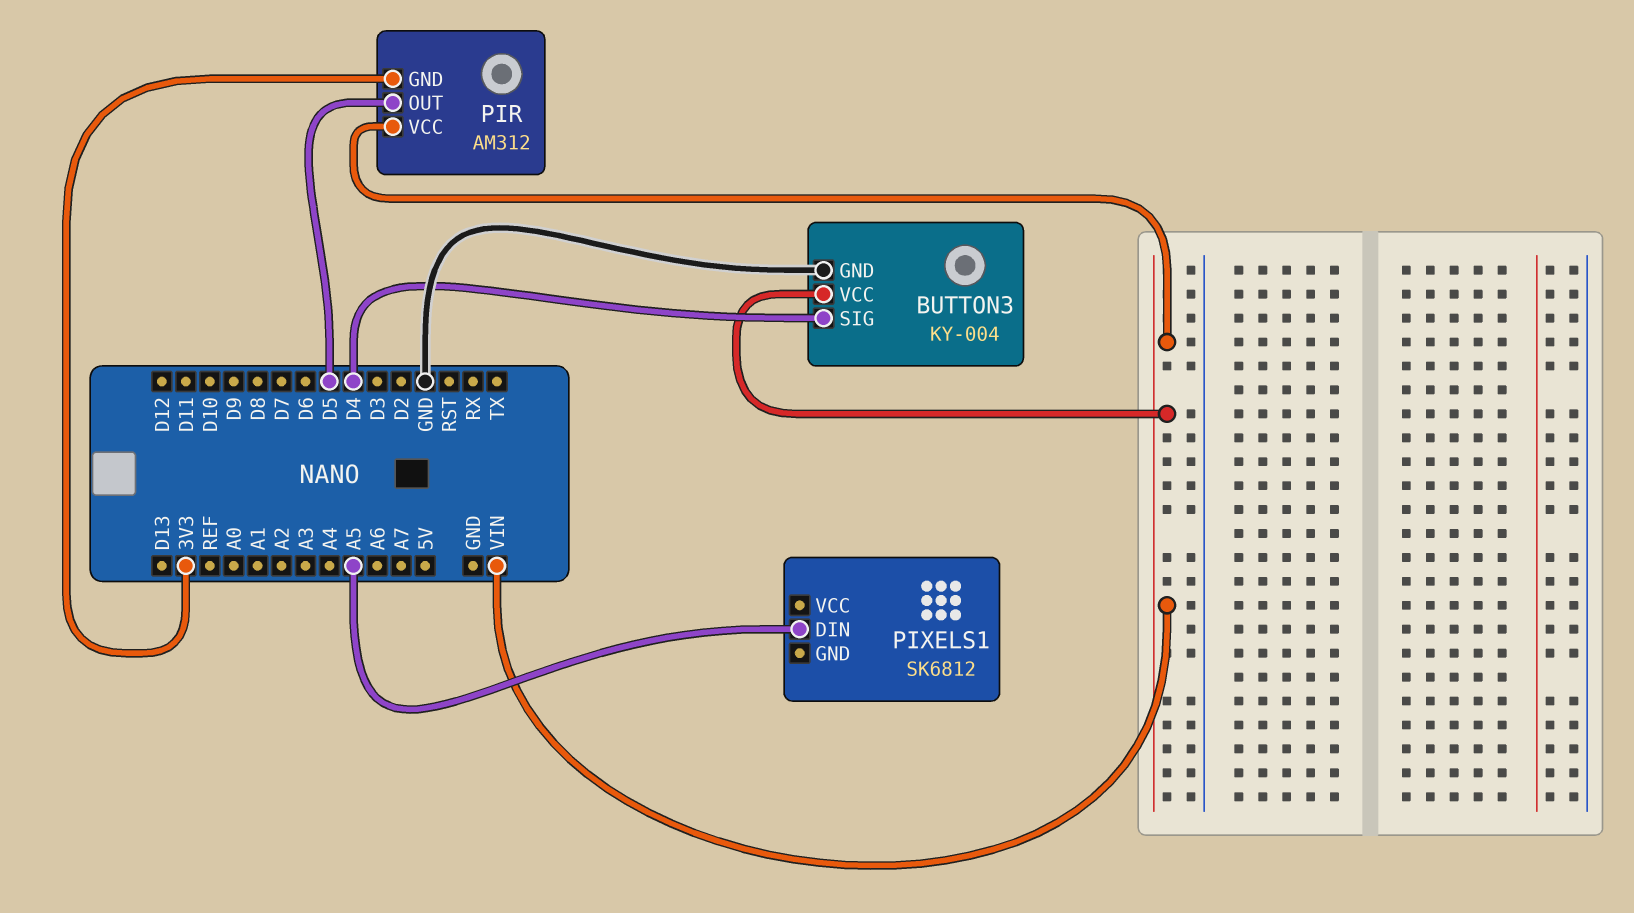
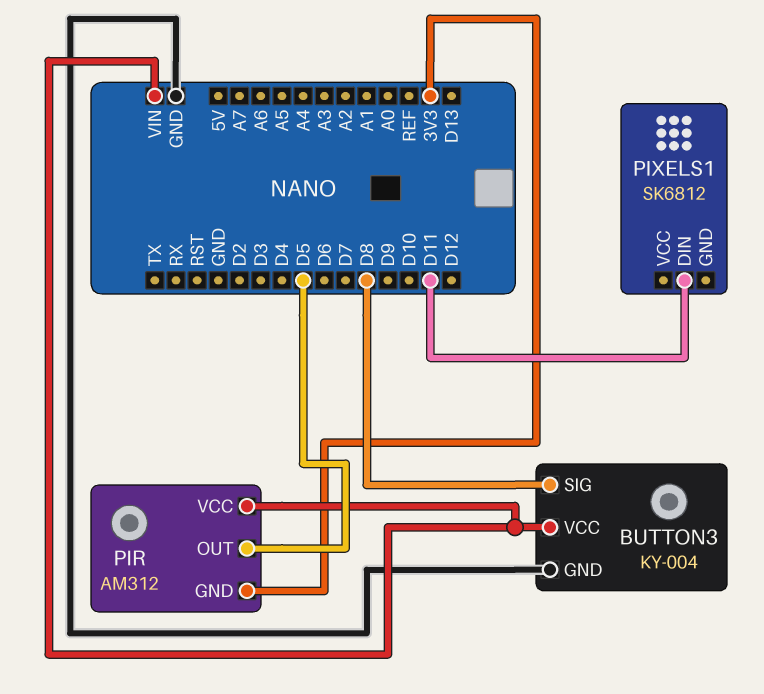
BUTTON3 pin SIG: D4 -> D8
PIXELS1 pin DIN: A5 -> D11

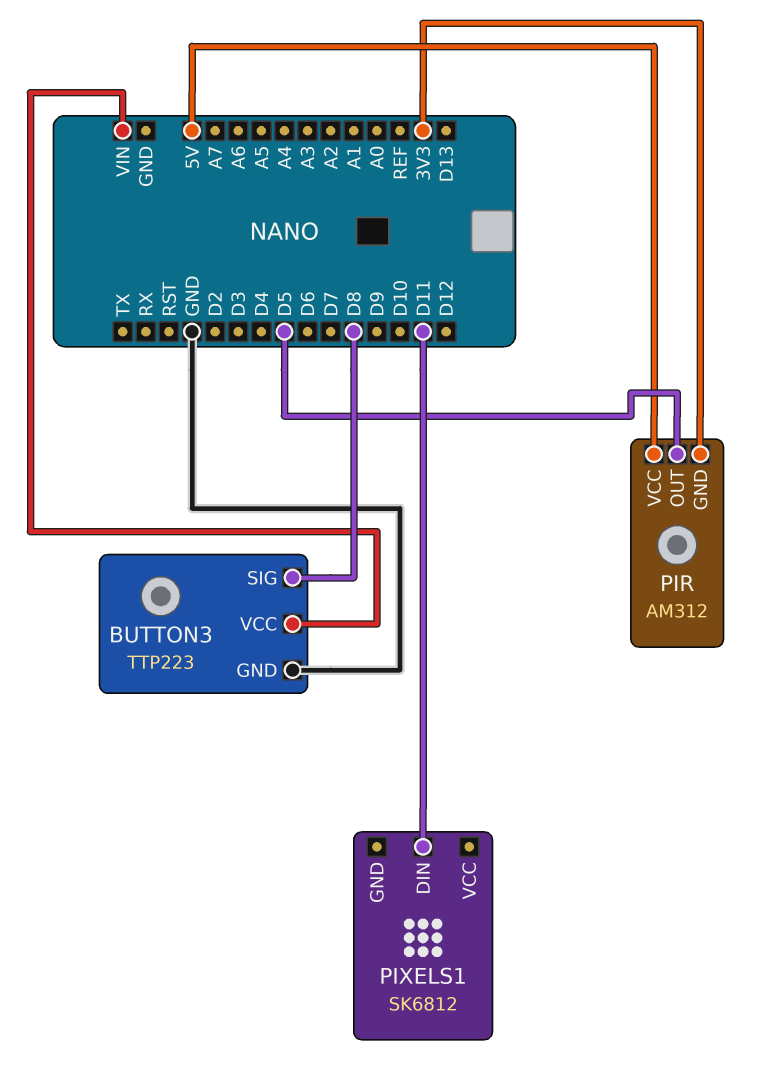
BUTTON3: KY-004 -> TTP223
PIR pin VCC: VIN -> 5V

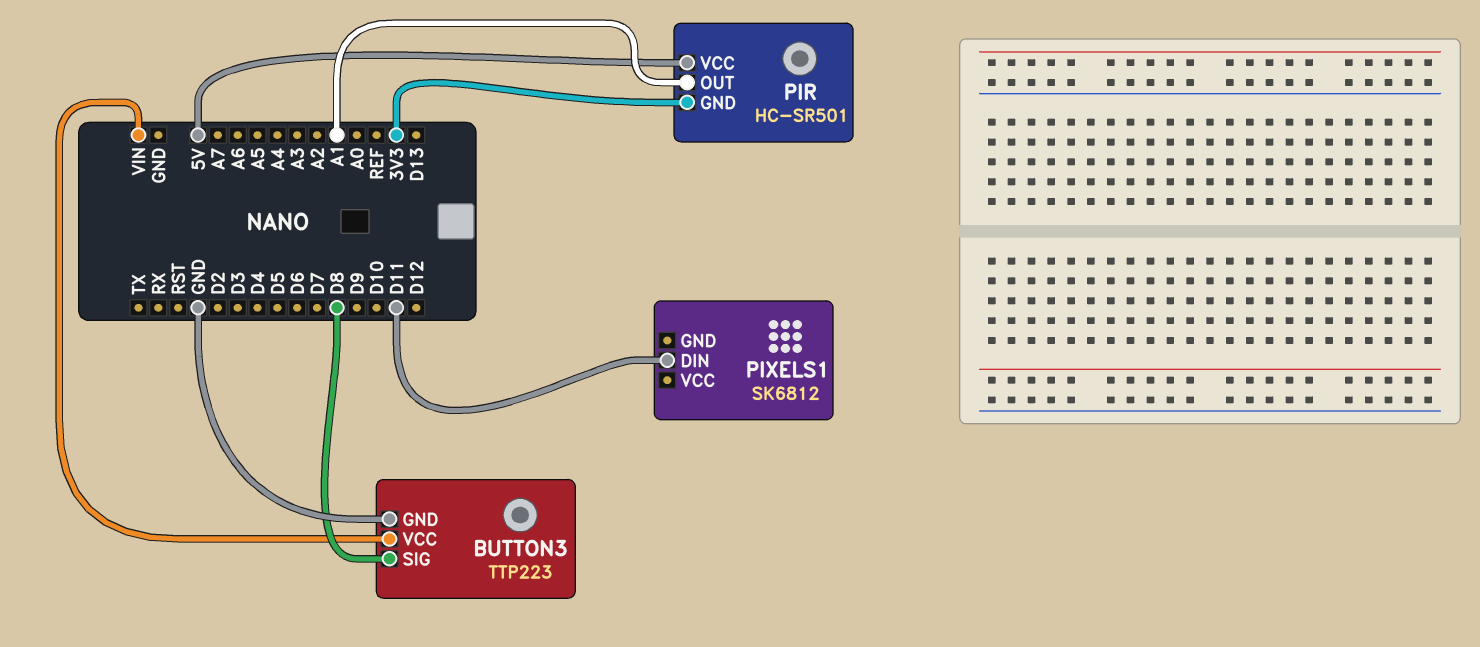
PIR: AM312 -> HC-SR501
PIR pin OUT: D5 -> A1

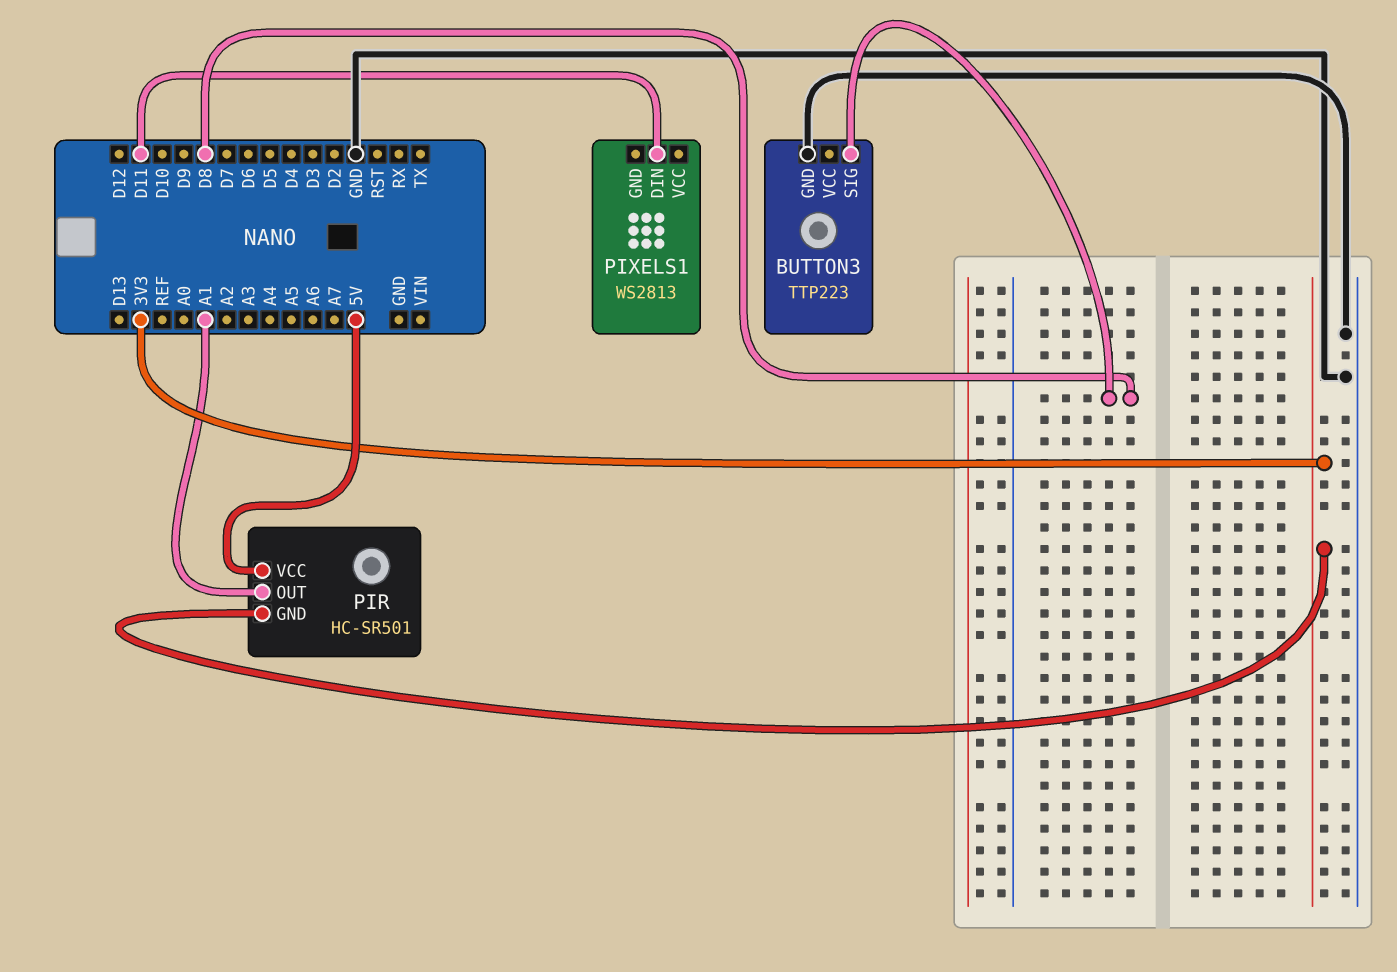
BUTTON3 pin VCC: VIN -> none
PIXELS1: SK6812 -> WS2813

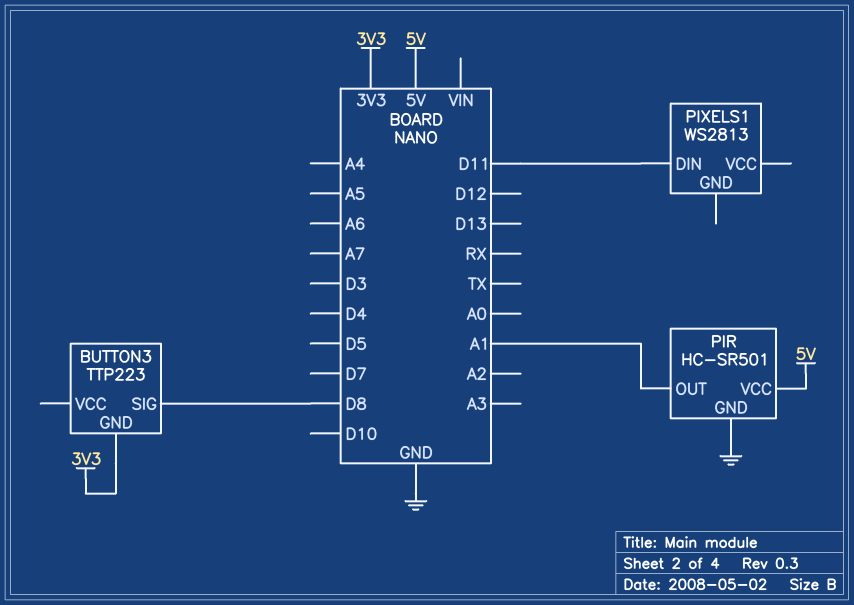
BUTTON3 pin GND: GND -> 3V3
PIR pin GND: 3V3 -> GND

